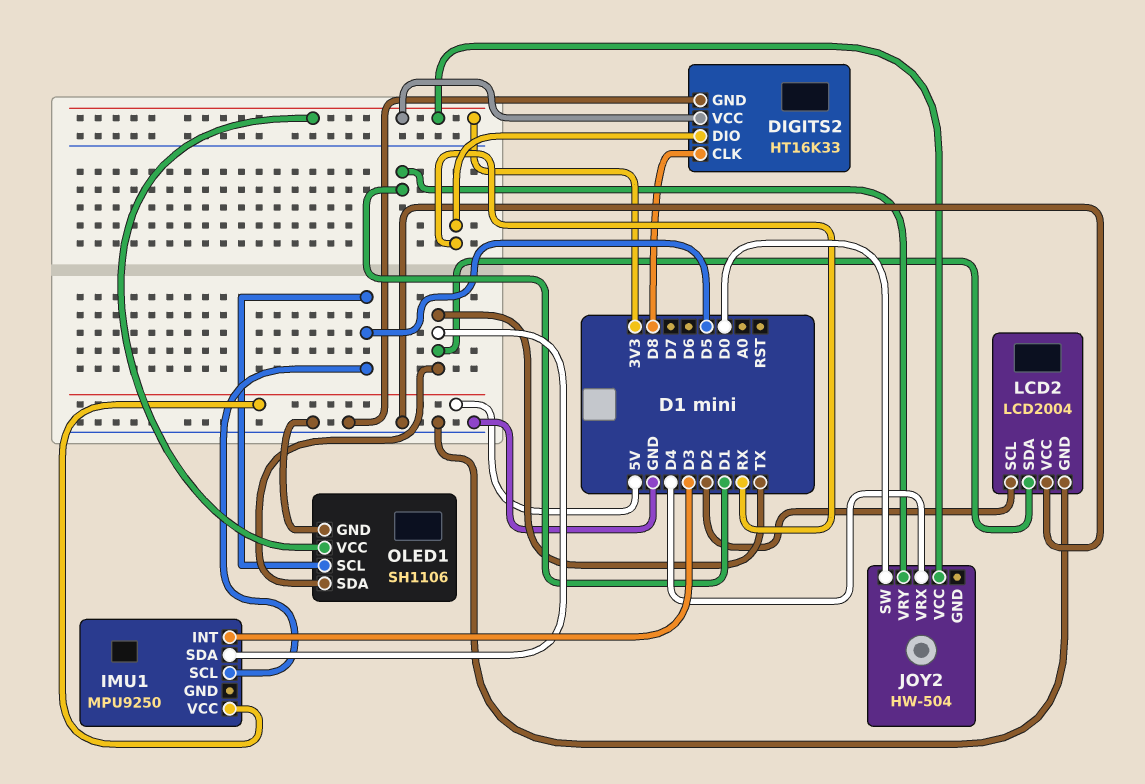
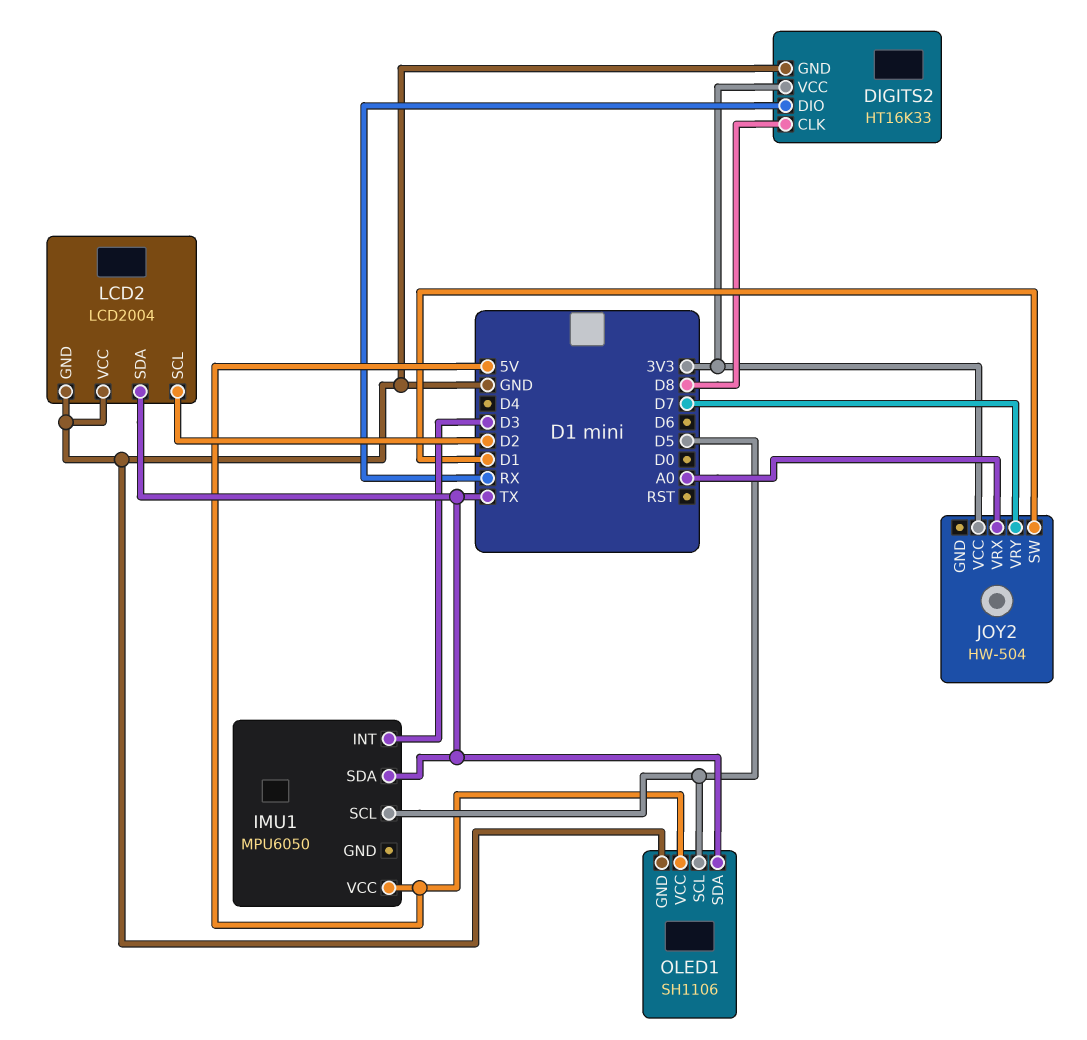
IMU1: MPU9250 -> MPU6050
JOY2 pin SW: D0 -> D1
JOY2 pin VRX: D4 -> A0
JOY2 pin VRY: D1 -> D7
OLED1 pin VCC: 3V3 -> 5V

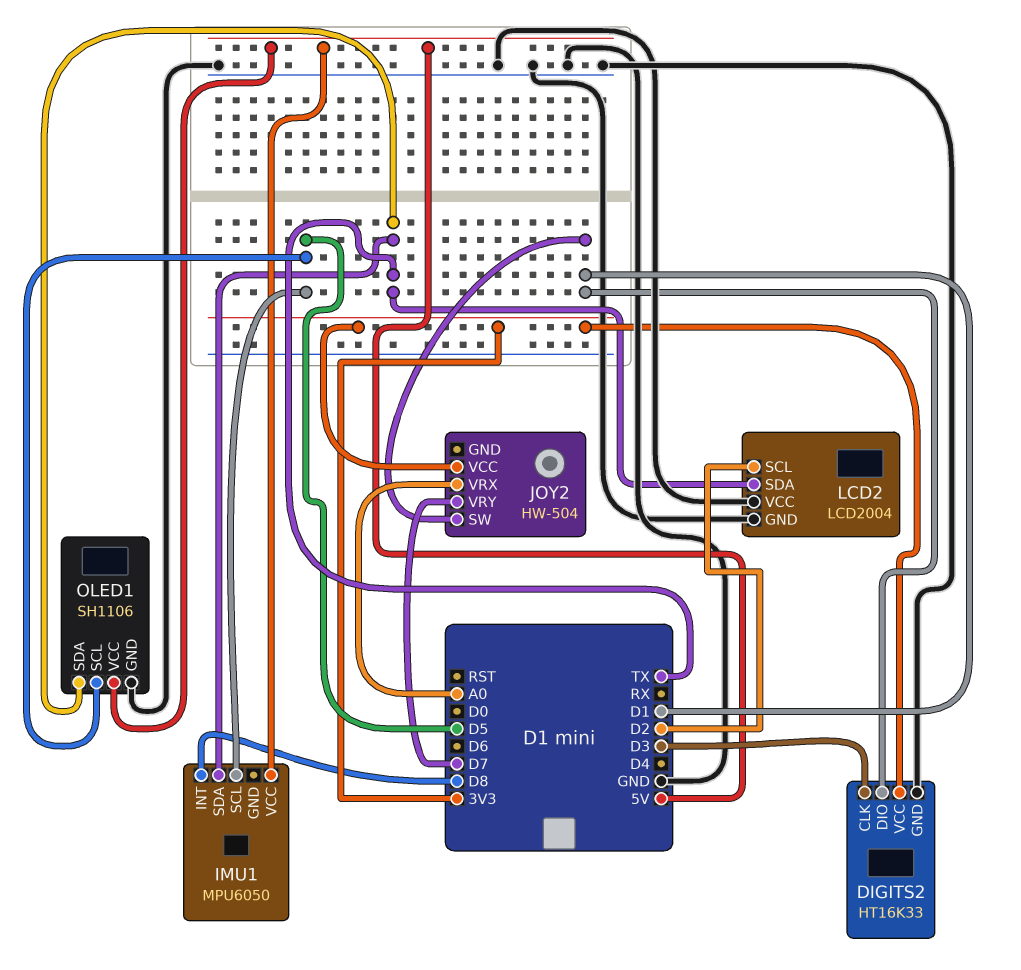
DIGITS2 pin CLK: D8 -> D3
DIGITS2 pin DIO: RX -> D1
IMU1 pin INT: D3 -> D8

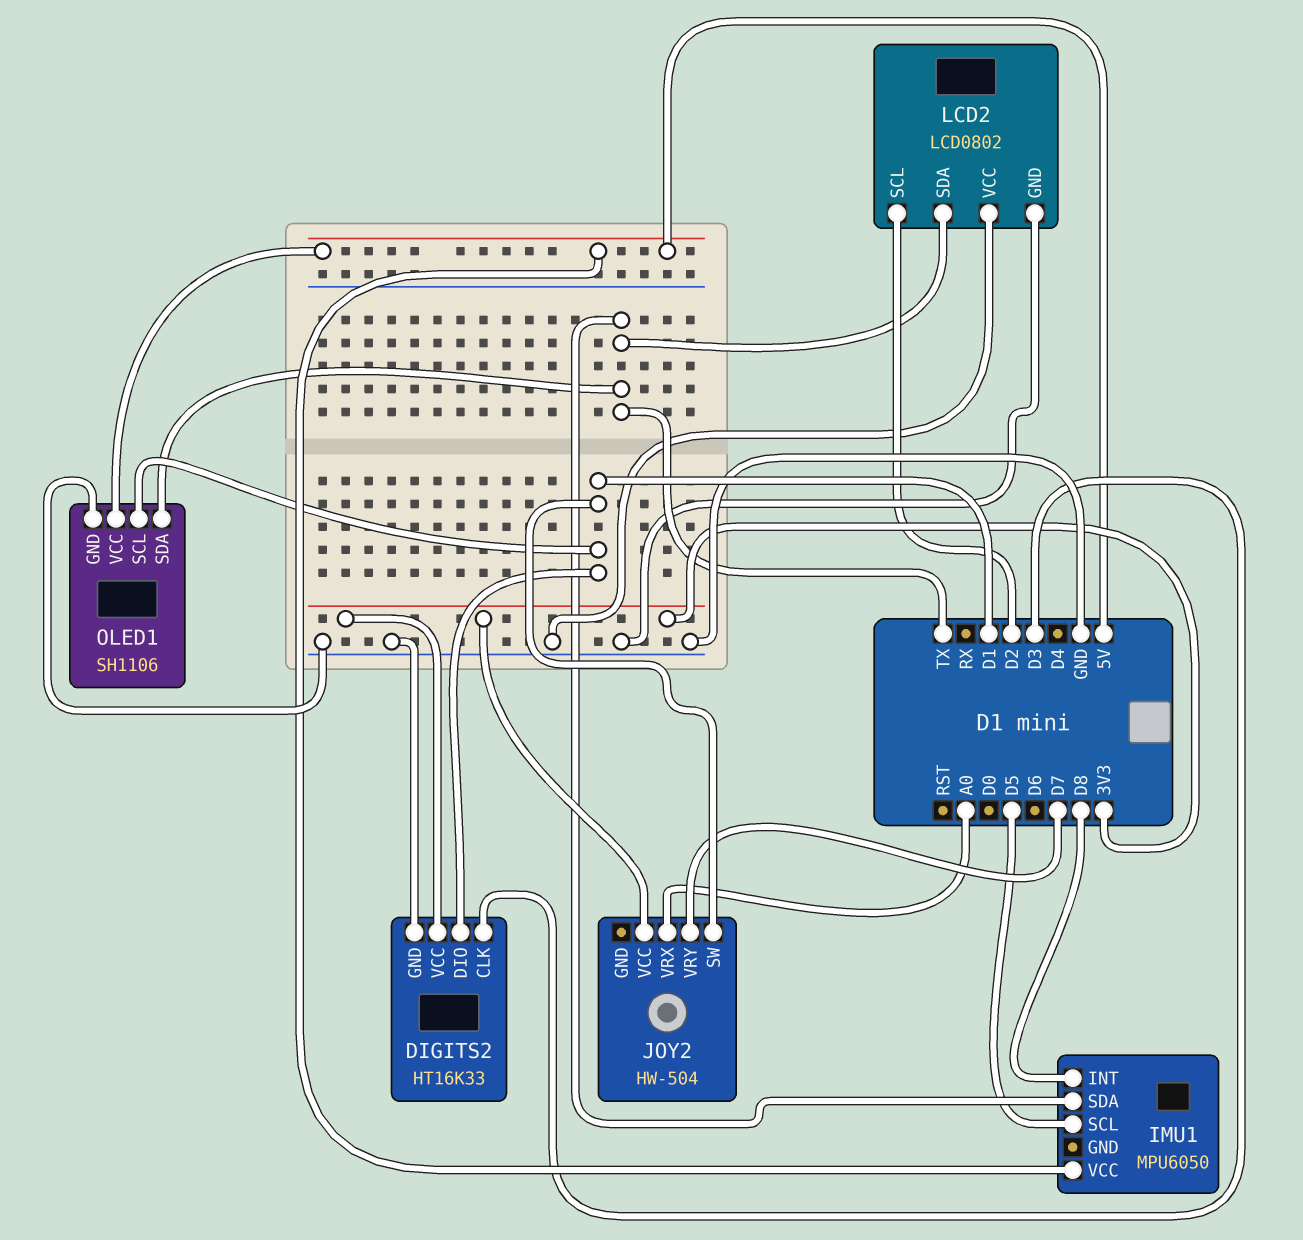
LCD2: LCD2004 -> LCD0802
OLED1 pin SCL: D5 -> D1

